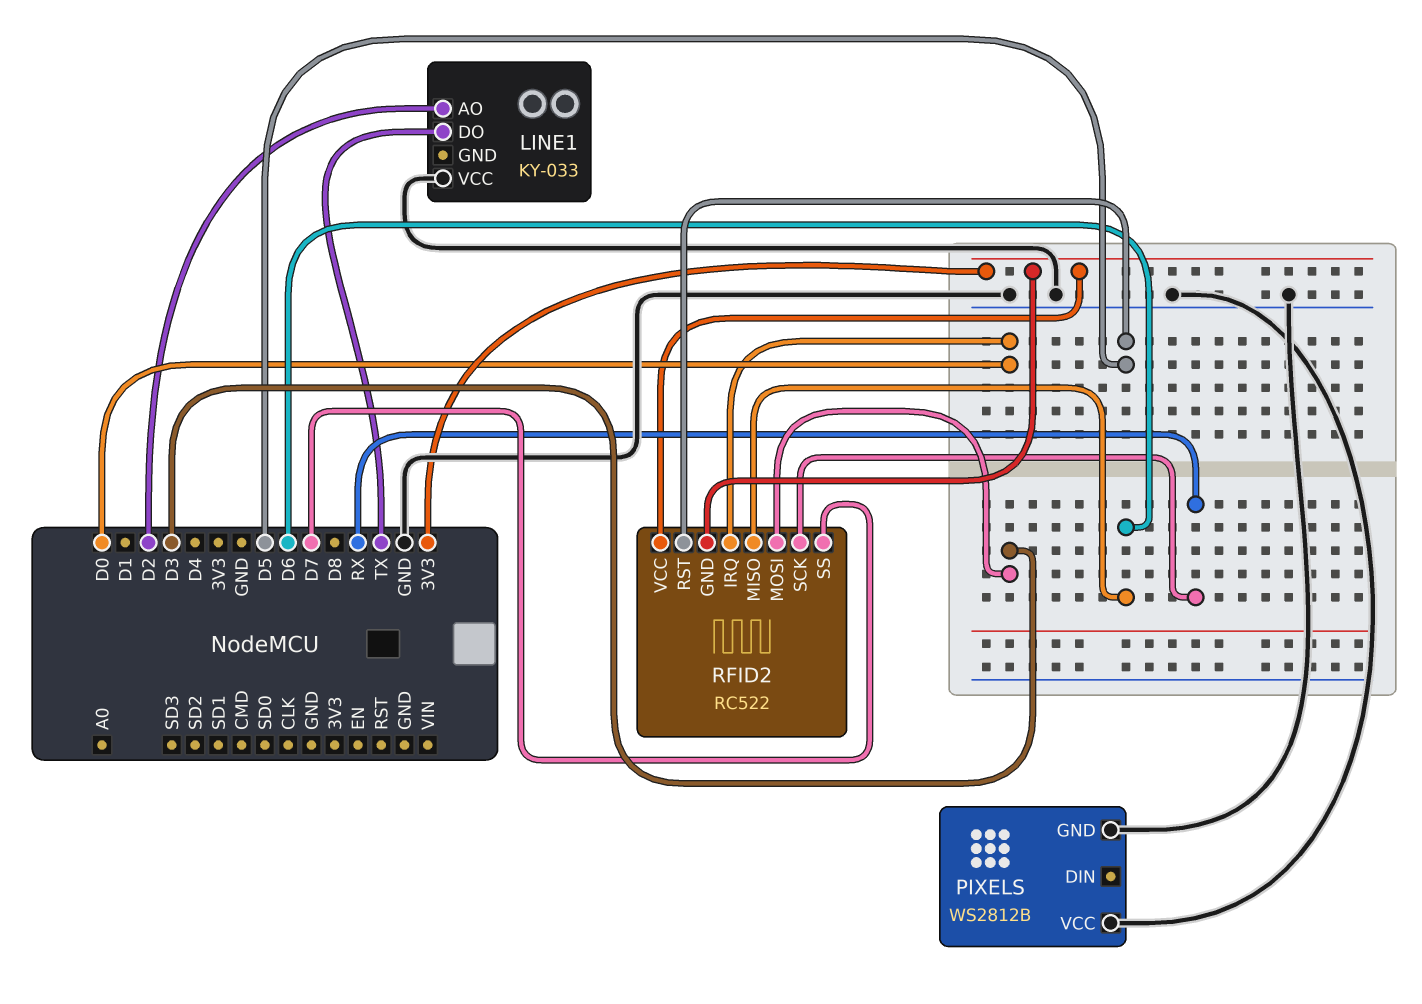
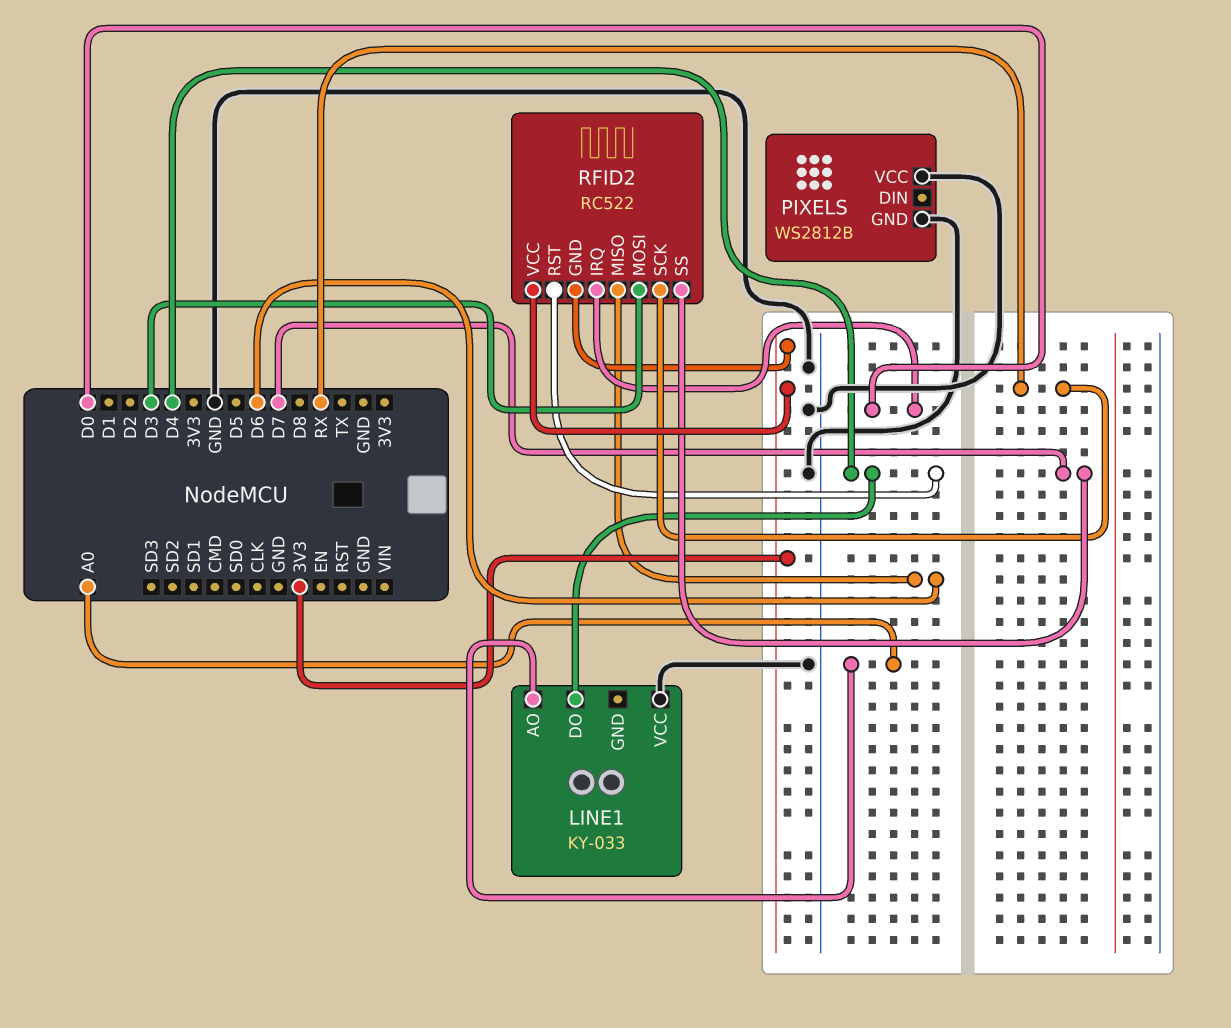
LINE1 pin AO: D2 -> A0
LINE1 pin DO: TX -> D4
RFID2 pin RST: D5 -> D4

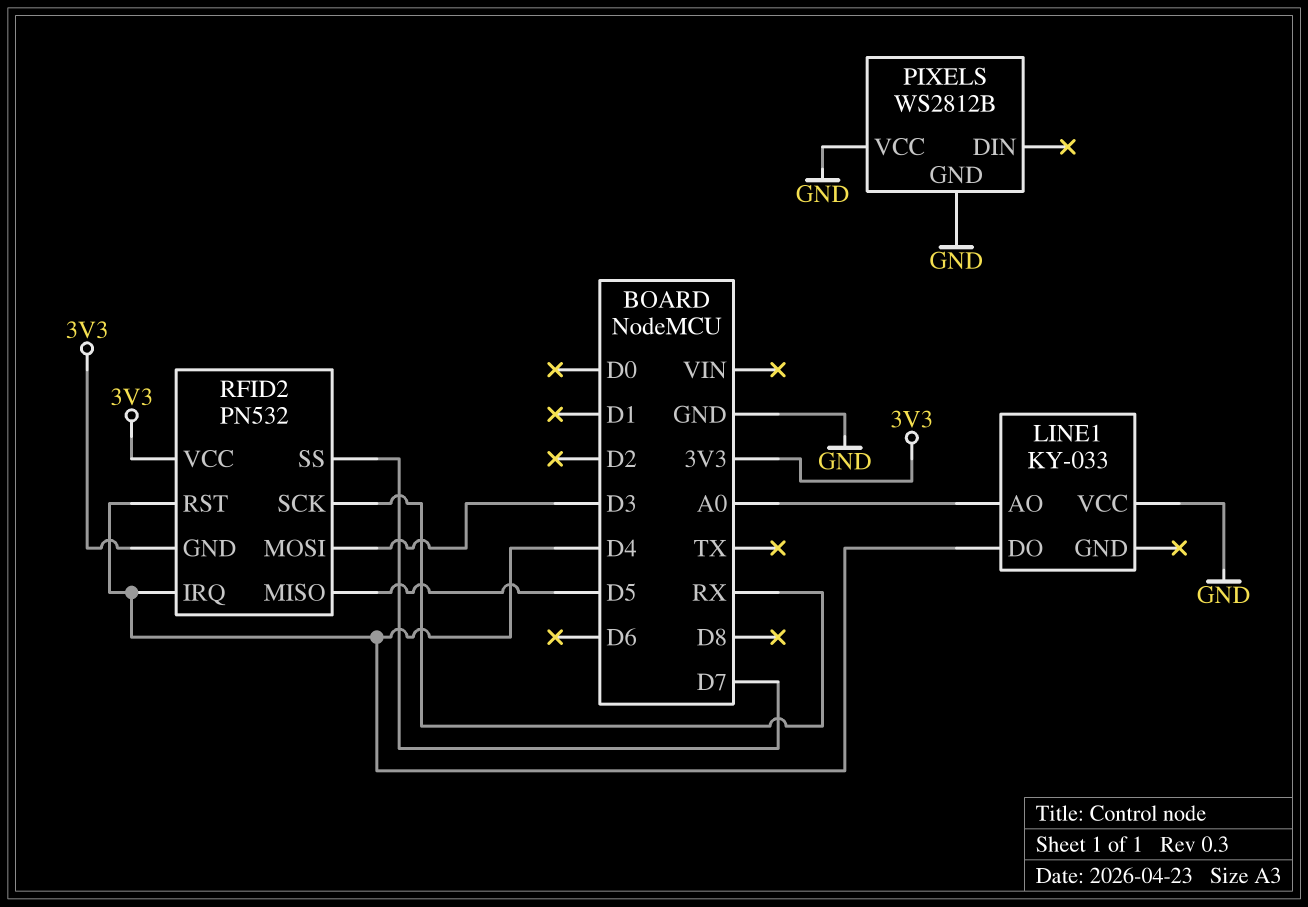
RFID2: RC522 -> PN532
RFID2 pin IRQ: D0 -> D4
RFID2 pin MISO: D6 -> D5

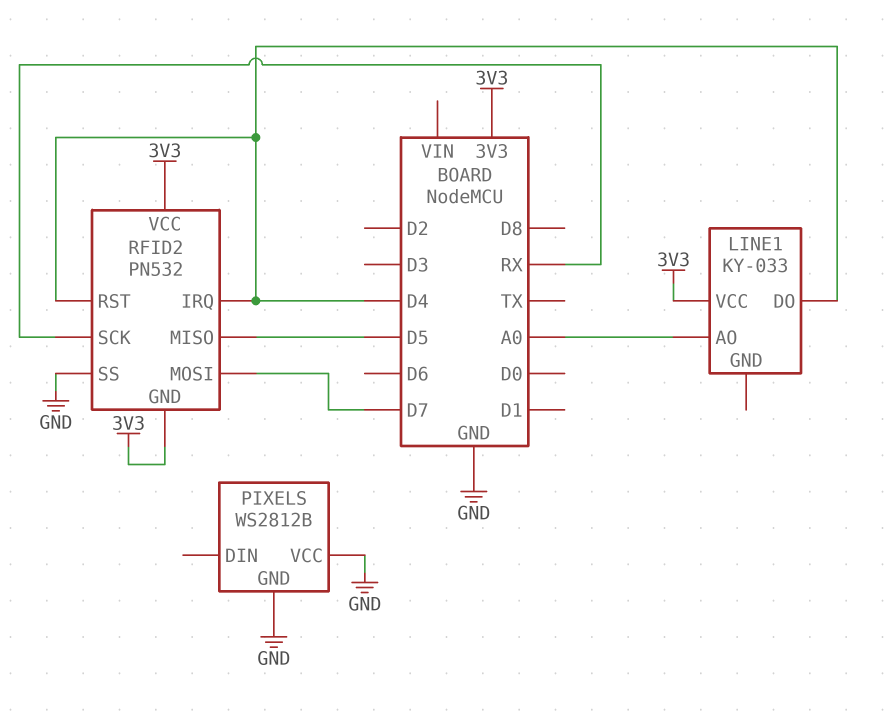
LINE1 pin VCC: GND -> 3V3
RFID2 pin MOSI: D3 -> D7
RFID2 pin SS: D7 -> GND

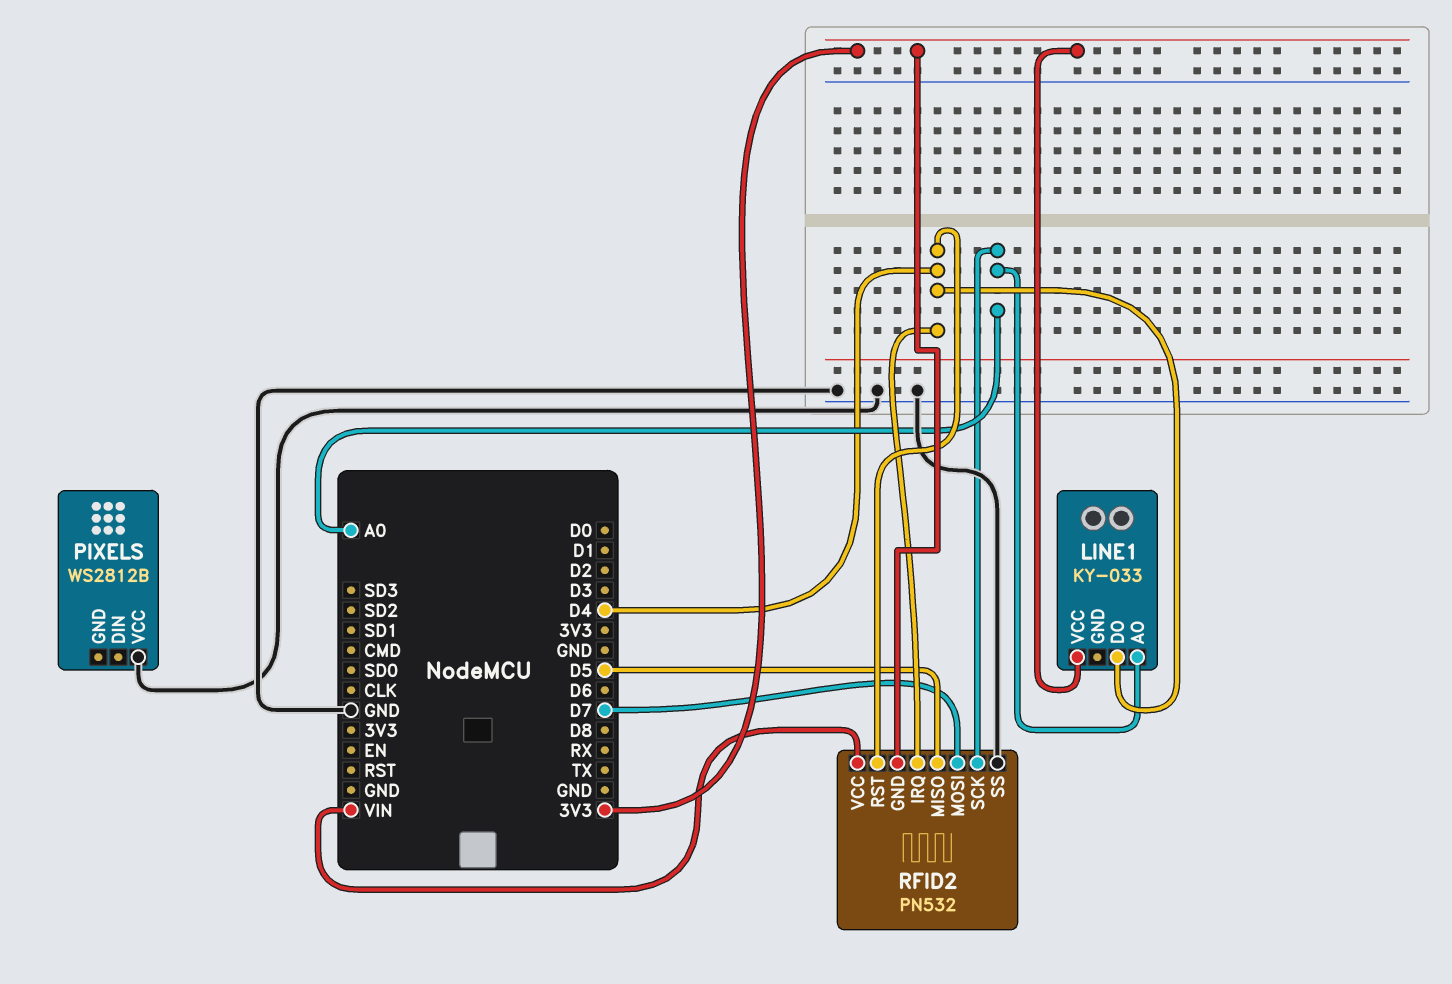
PIXELS pin GND: GND -> none
RFID2 pin SCK: RX -> A0
RFID2 pin VCC: 3V3 -> VIN

